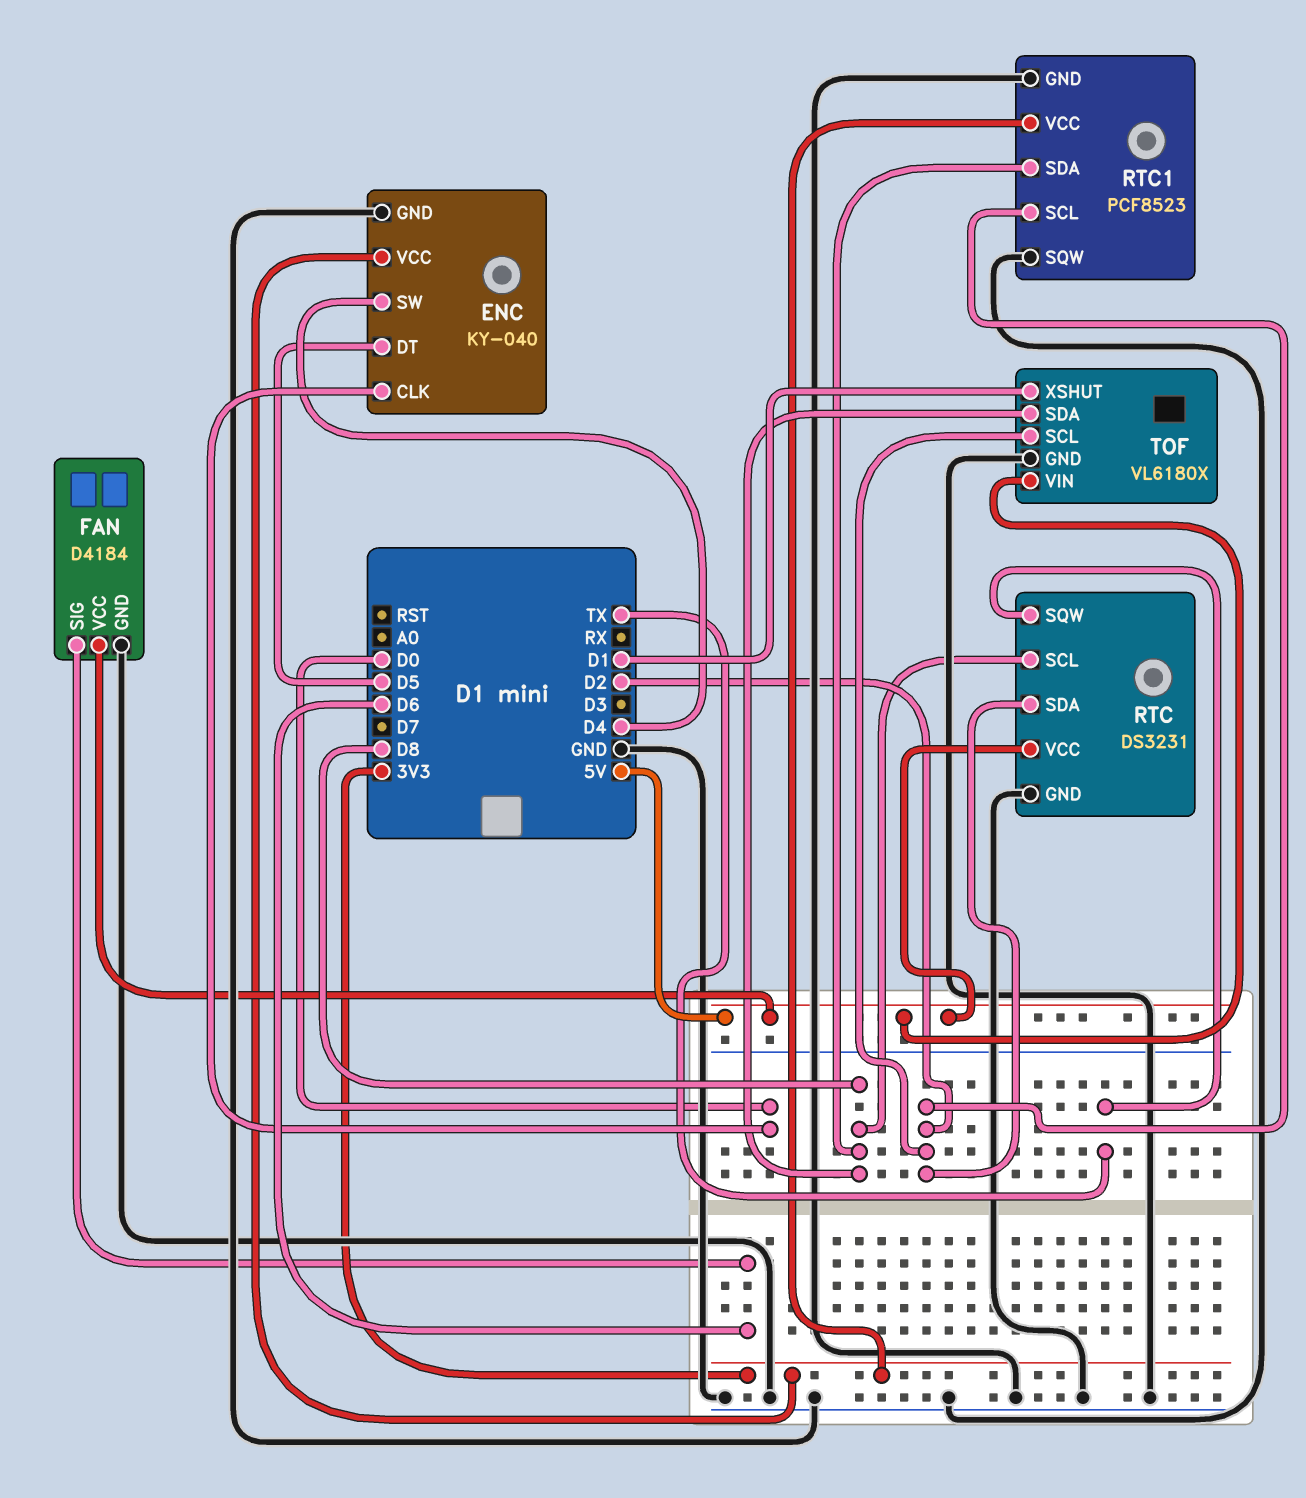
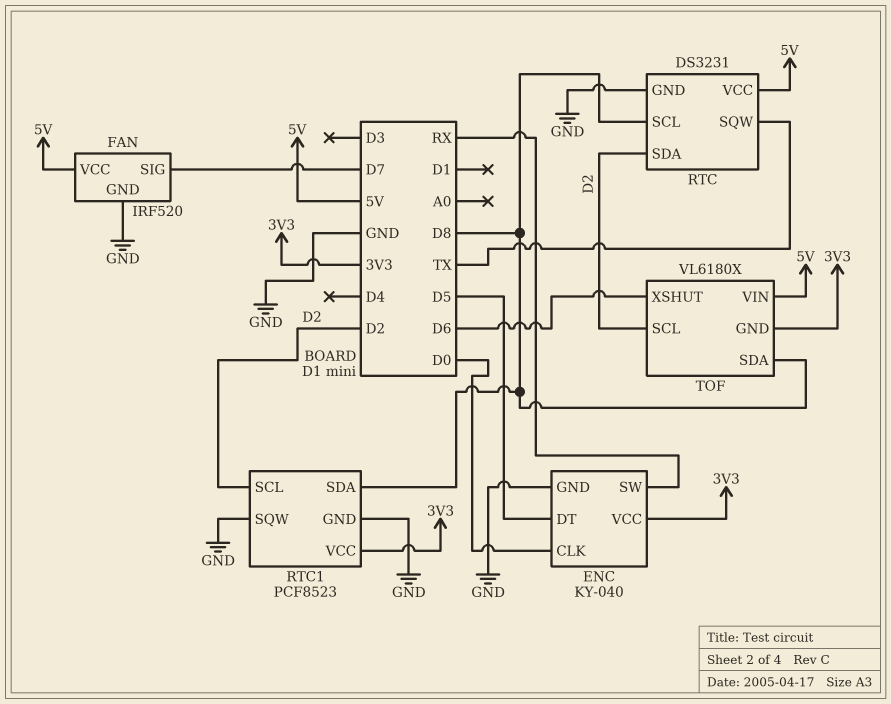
ENC pin SW: D4 -> RX
FAN: D4184 -> IRF520
FAN pin SIG: D6 -> D7
TOF pin GND: GND -> 3V3
TOF pin XSHUT: D1 -> D6

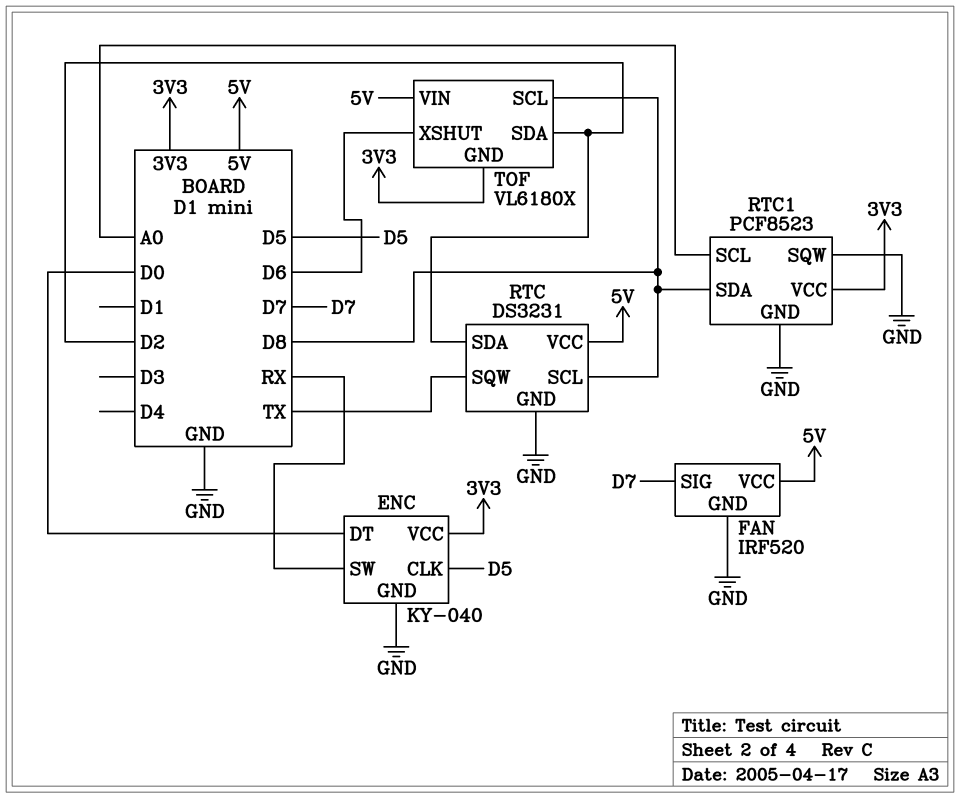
ENC pin CLK: D0 -> D5
ENC pin DT: D5 -> D0
RTC1 pin SCL: D2 -> A0
TOF pin SCL: D2 -> D8
TOF pin SDA: D8 -> D2

